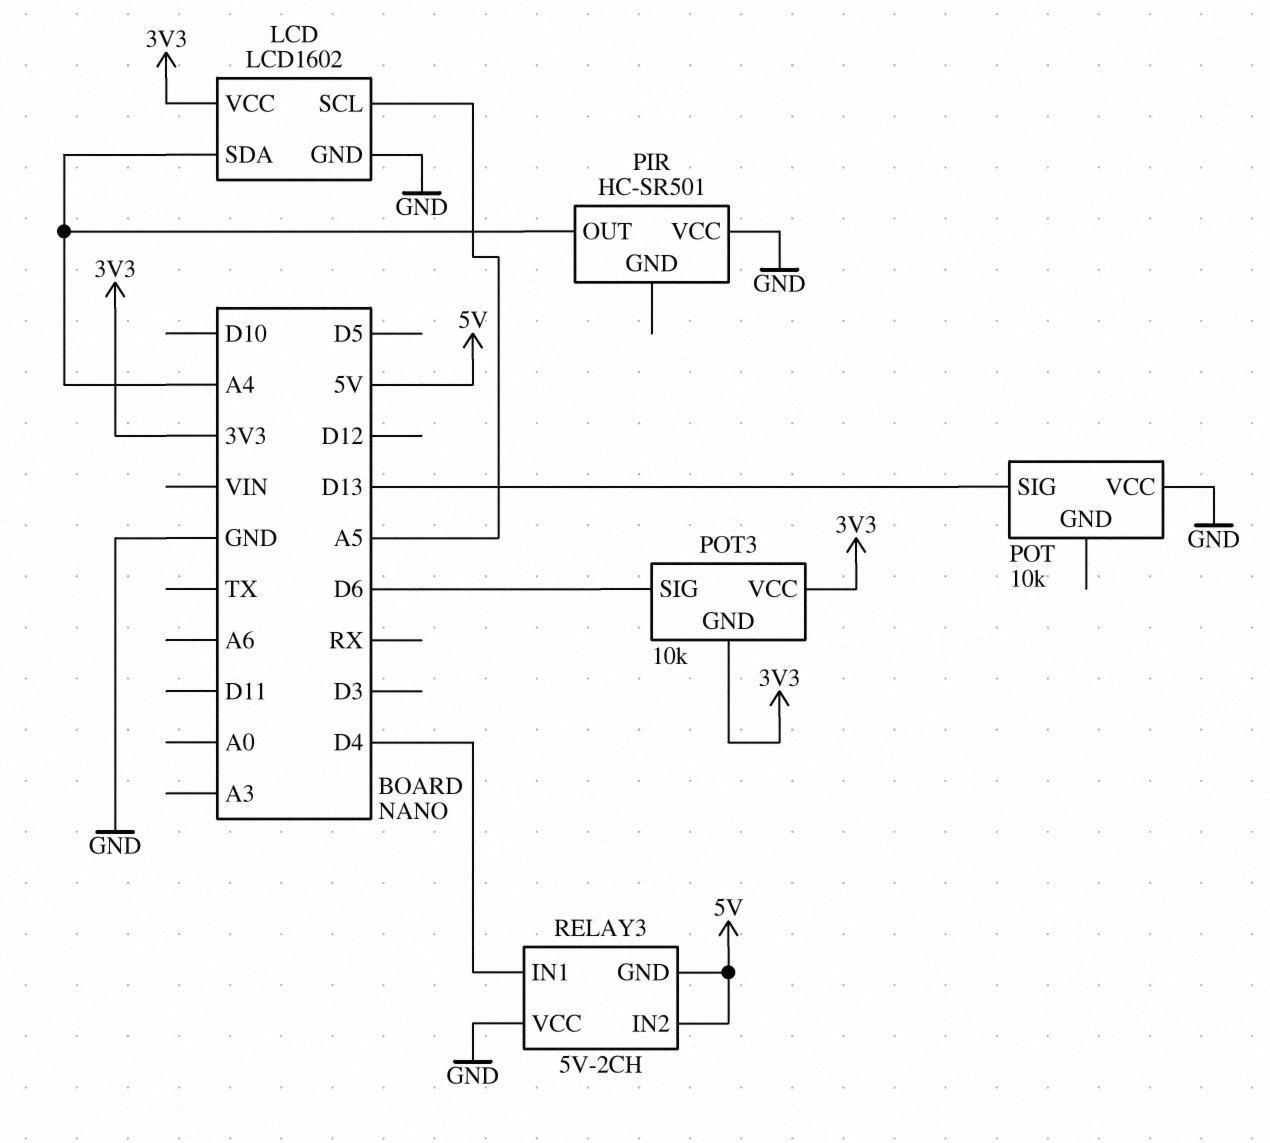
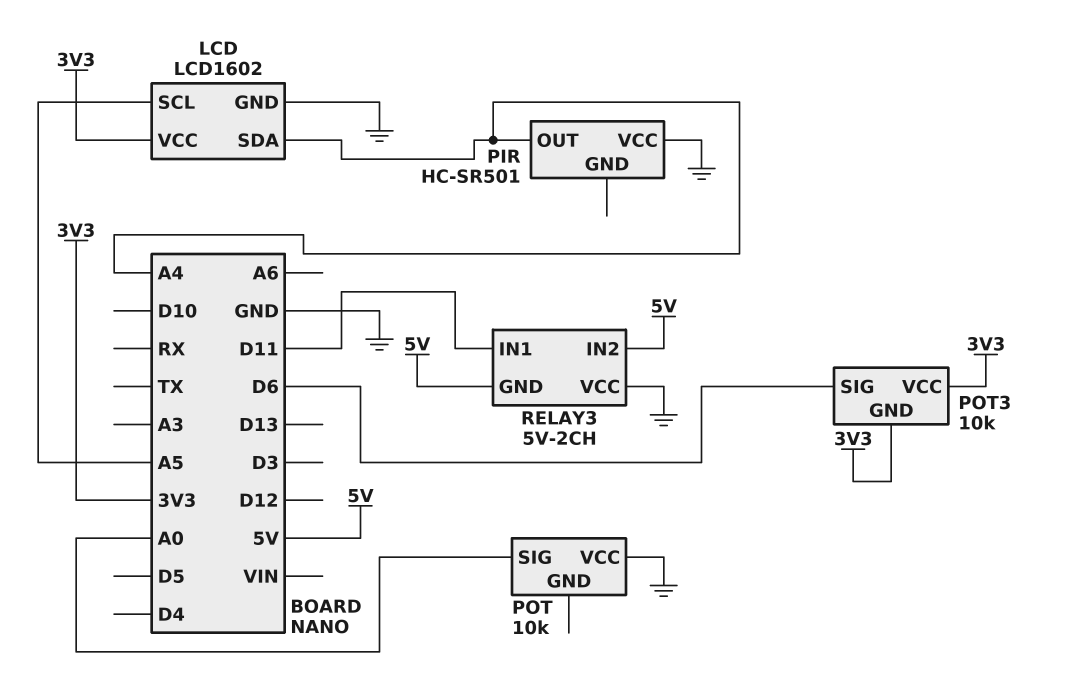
POT pin SIG: D13 -> A0
RELAY3 pin IN1: D4 -> D11

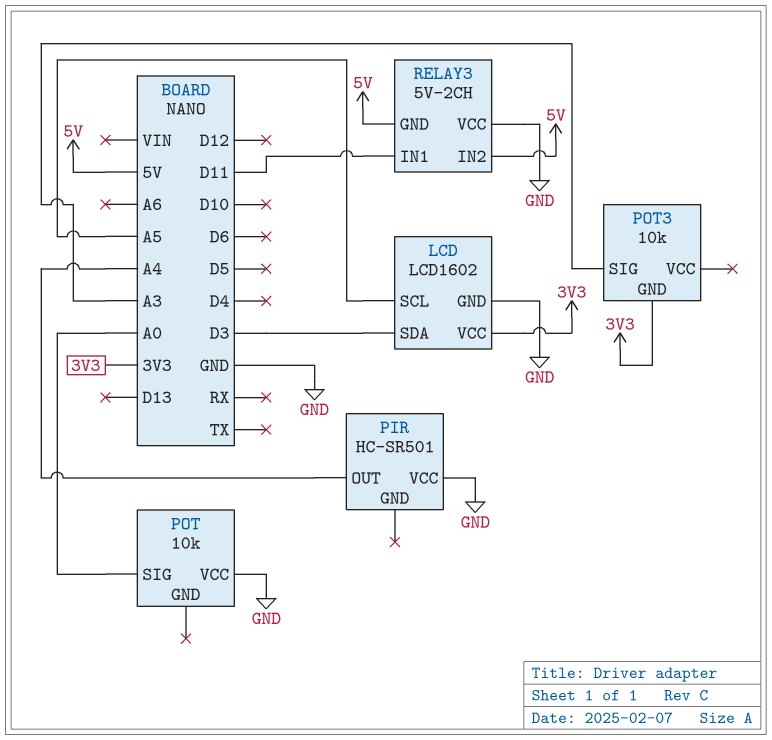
LCD pin SDA: A4 -> D3
POT3 pin SIG: D6 -> A3
POT3 pin VCC: 3V3 -> none

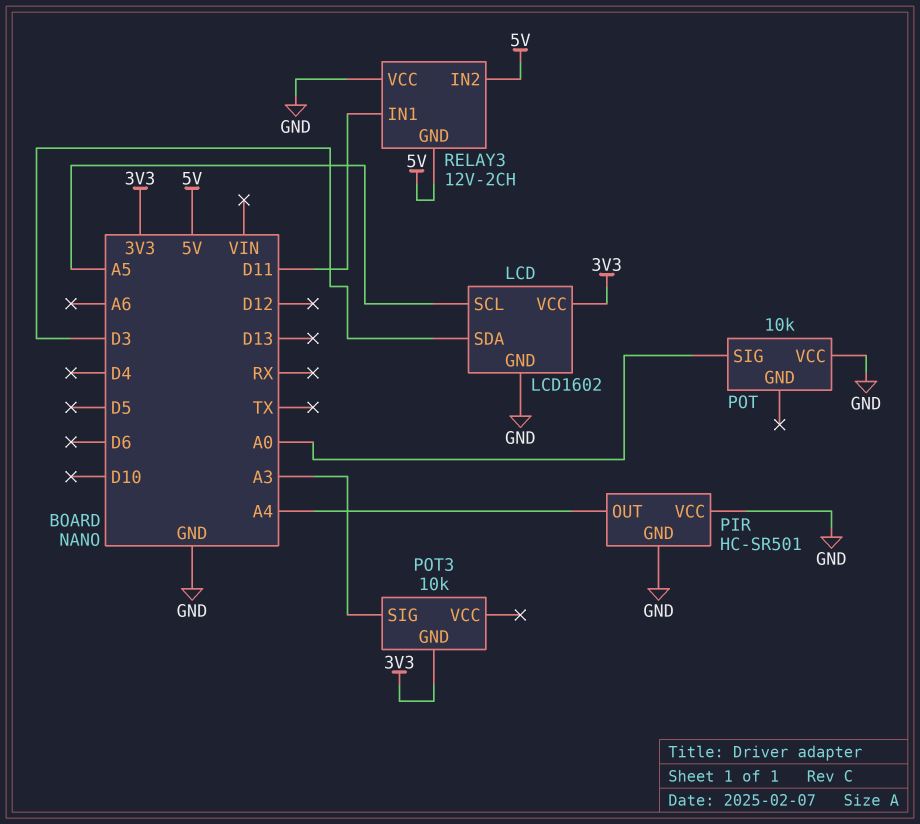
PIR pin GND: none -> GND
RELAY3: 5V-2CH -> 12V-2CH

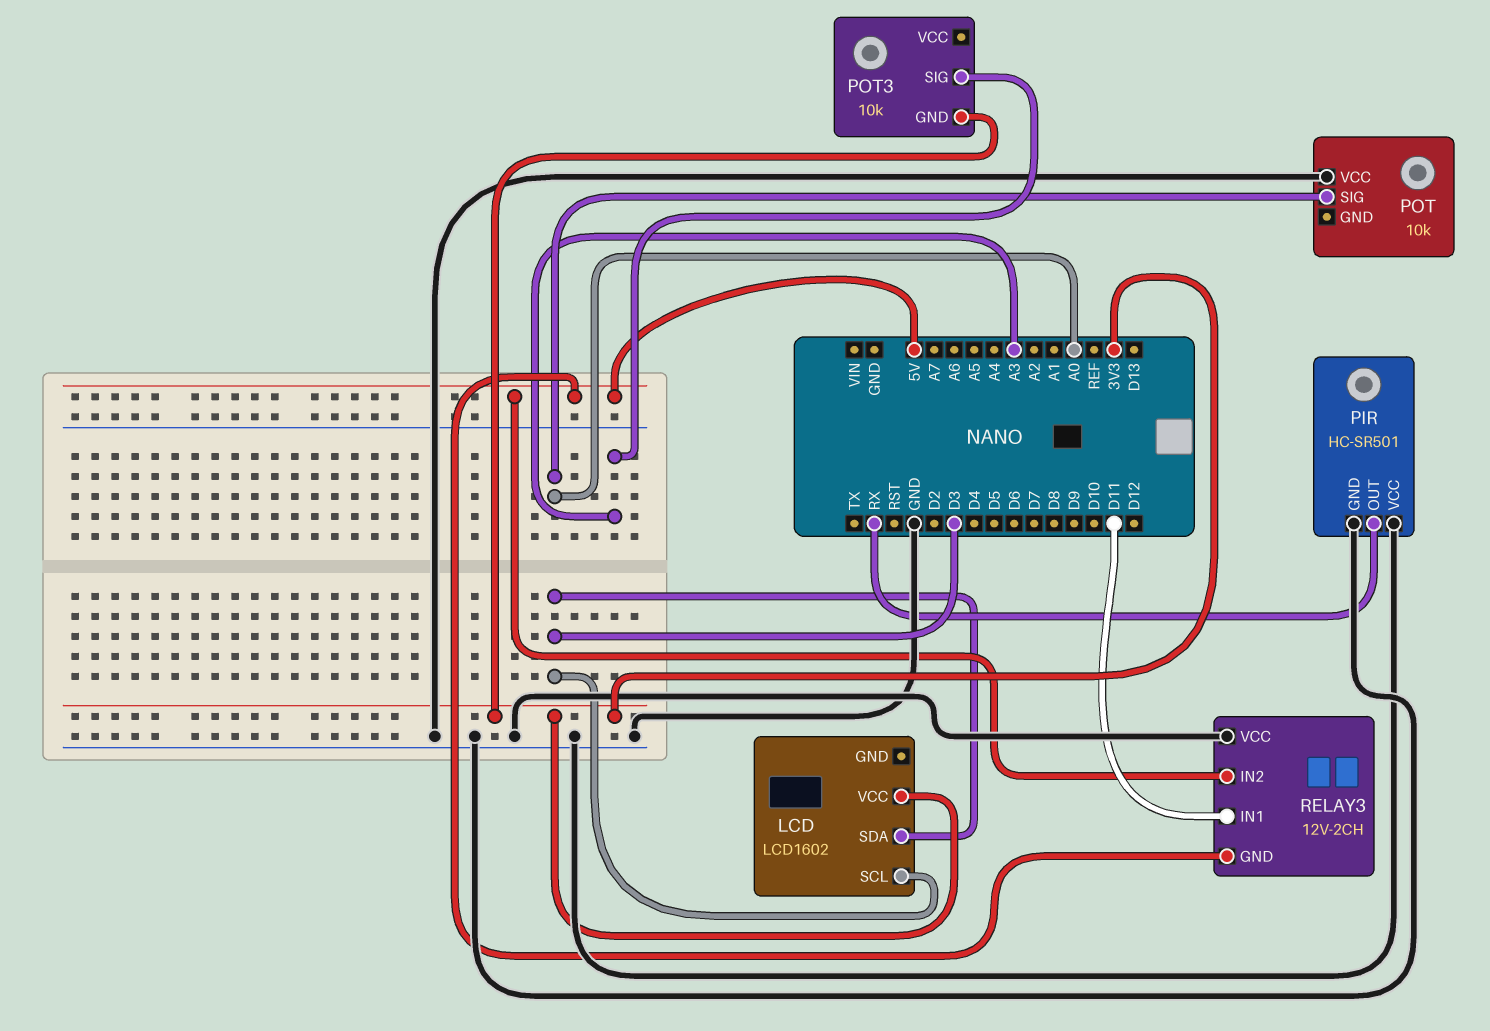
LCD pin GND: GND -> none
LCD pin SCL: A5 -> D3
PIR pin OUT: A4 -> RX

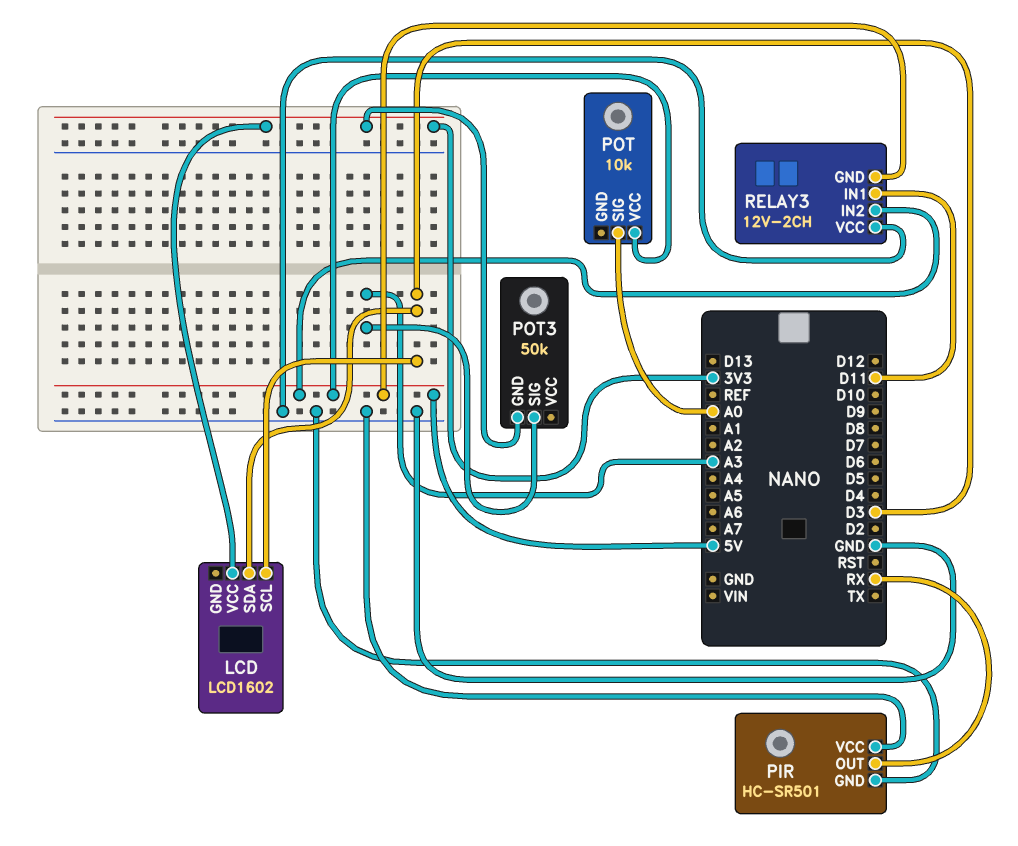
POT pin VCC: GND -> 5V
POT3: 10k -> 50k

